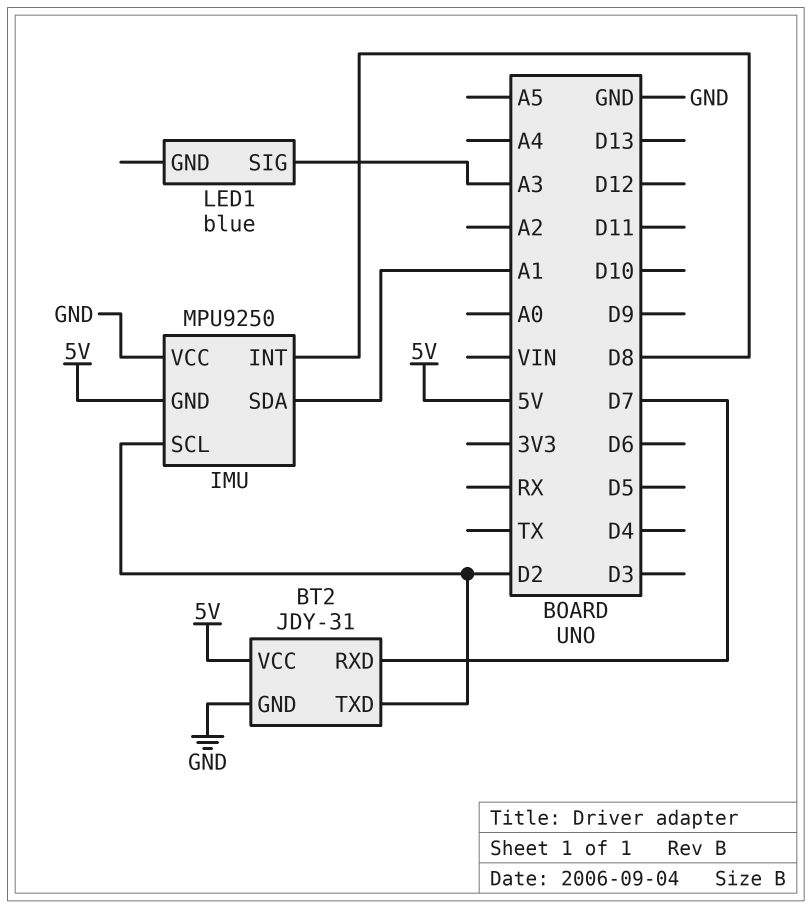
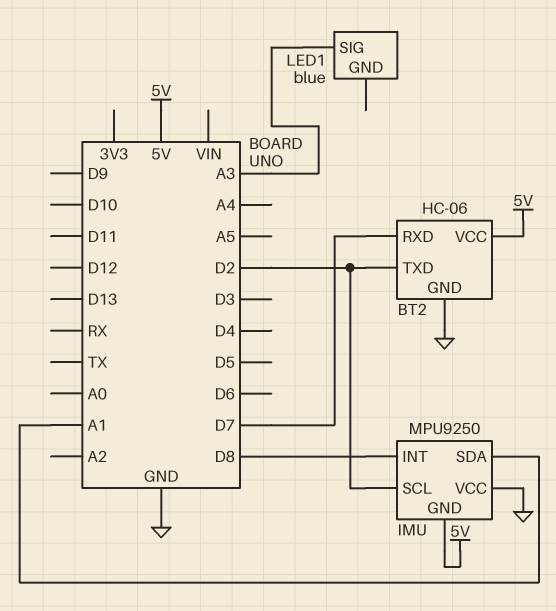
BT2: JDY-31 -> HC-06

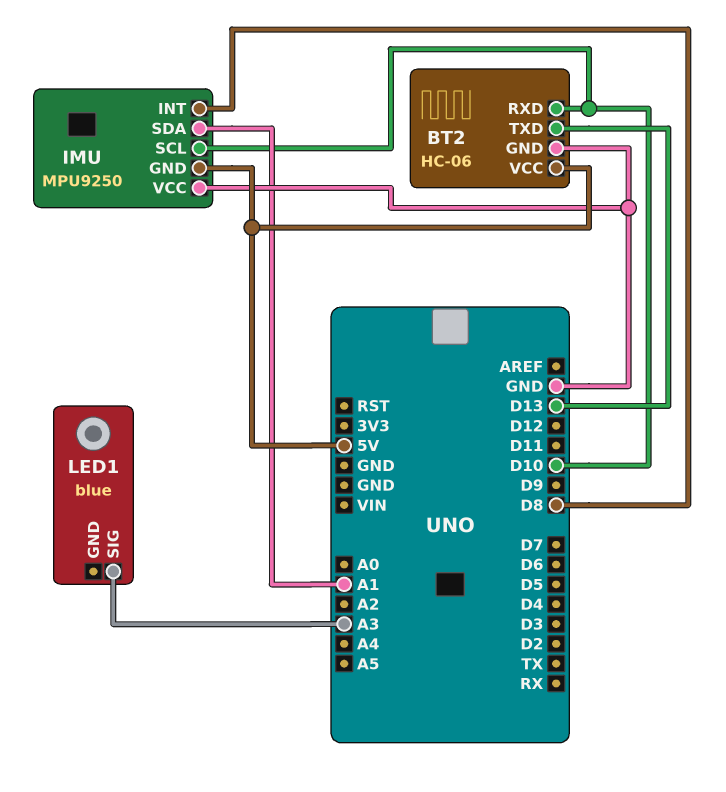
BT2 pin RXD: D7 -> D10
BT2 pin TXD: D2 -> D13
IMU pin SCL: D2 -> D10

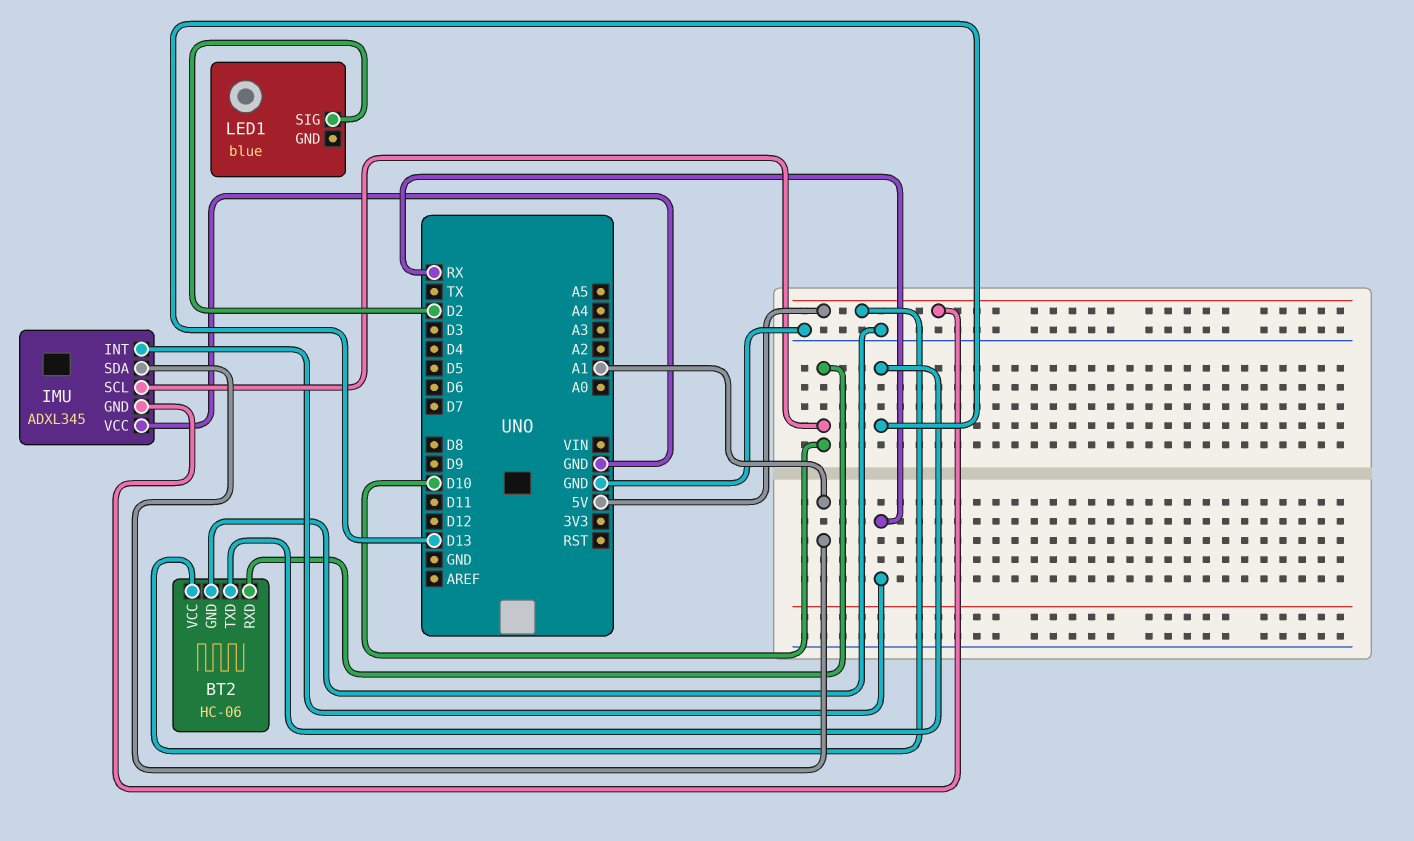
IMU: MPU9250 -> ADXL345
IMU pin INT: D8 -> RX
LED1 pin SIG: A3 -> D2

